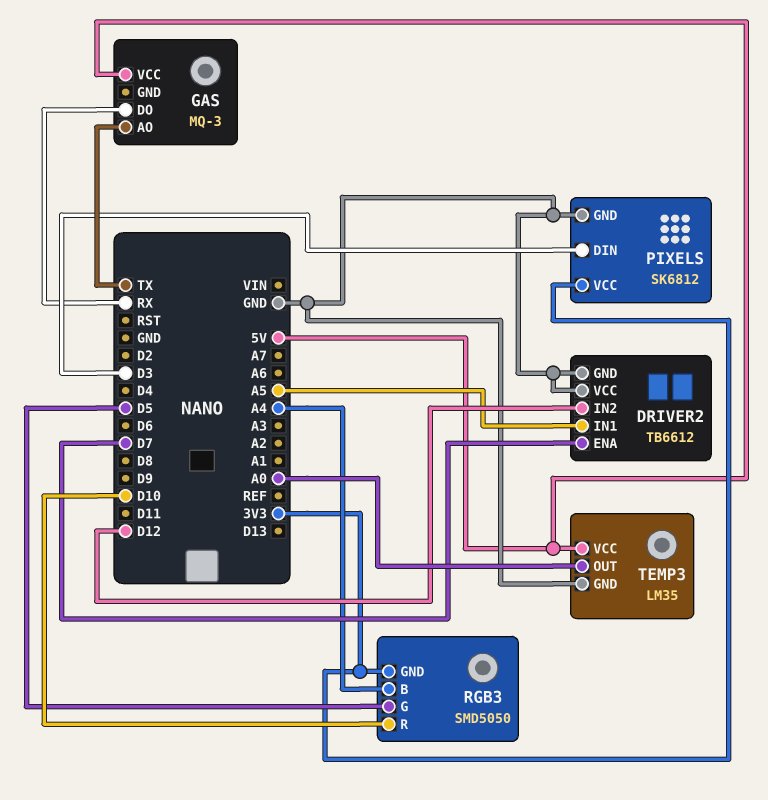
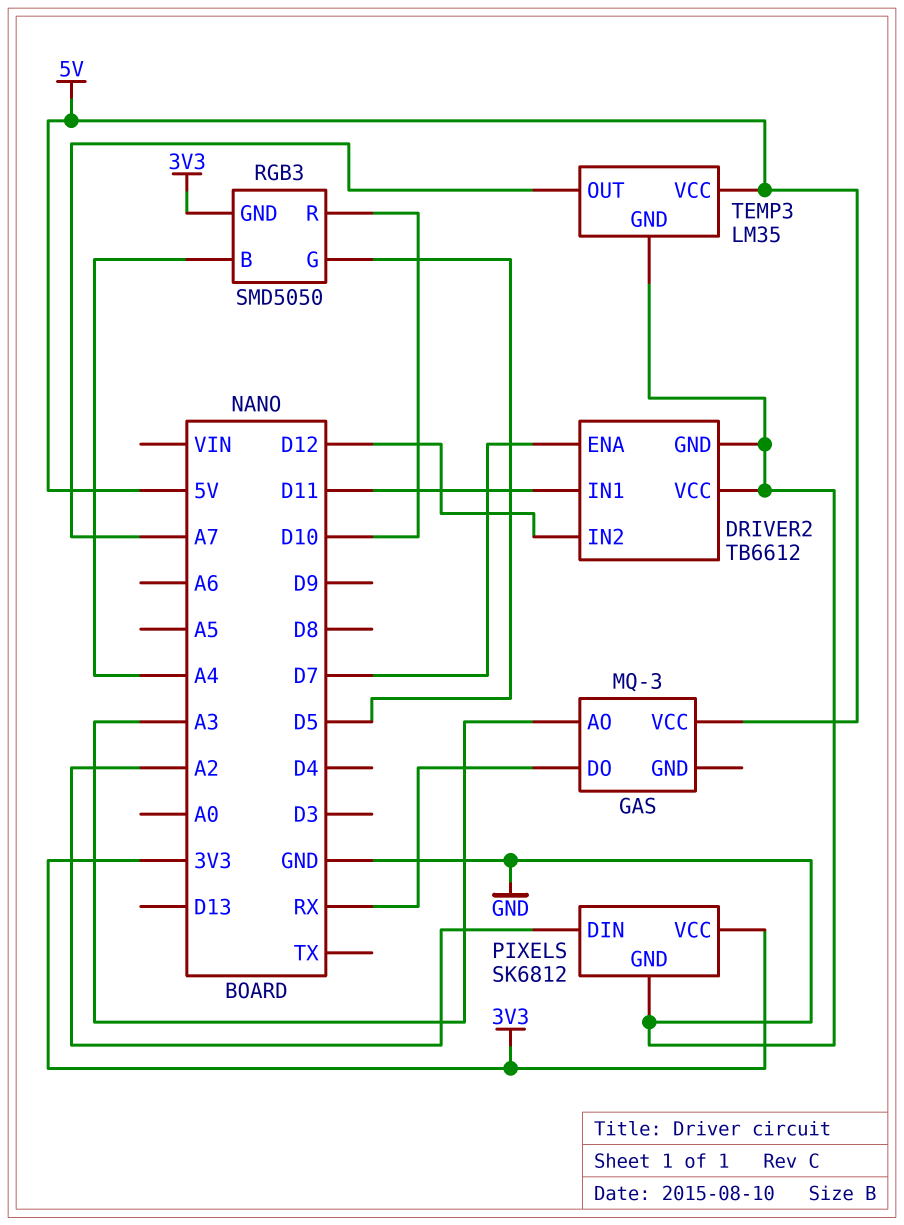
DRIVER2 pin IN1: A5 -> D11
GAS pin AO: TX -> A3
PIXELS pin DIN: D3 -> A2
TEMP3 pin OUT: A0 -> A7

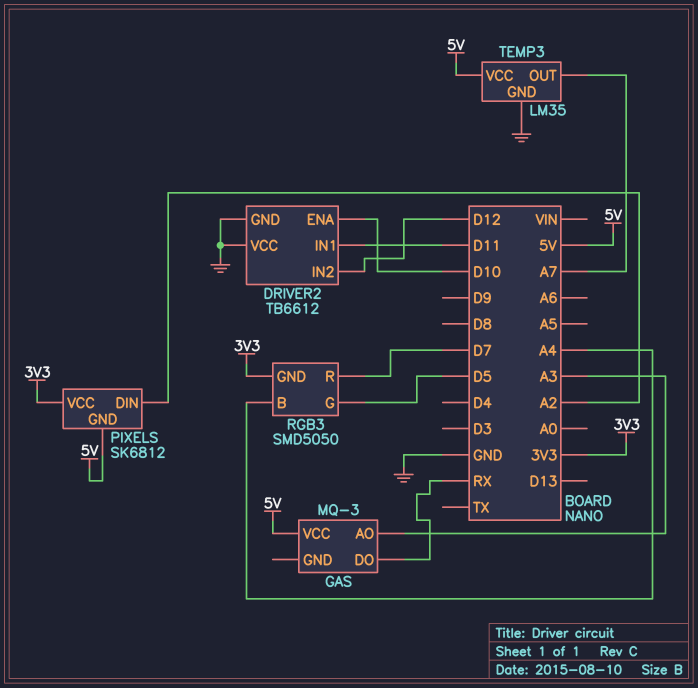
DRIVER2 pin ENA: D7 -> D10
PIXELS pin GND: GND -> 5V
RGB3 pin R: D10 -> D7

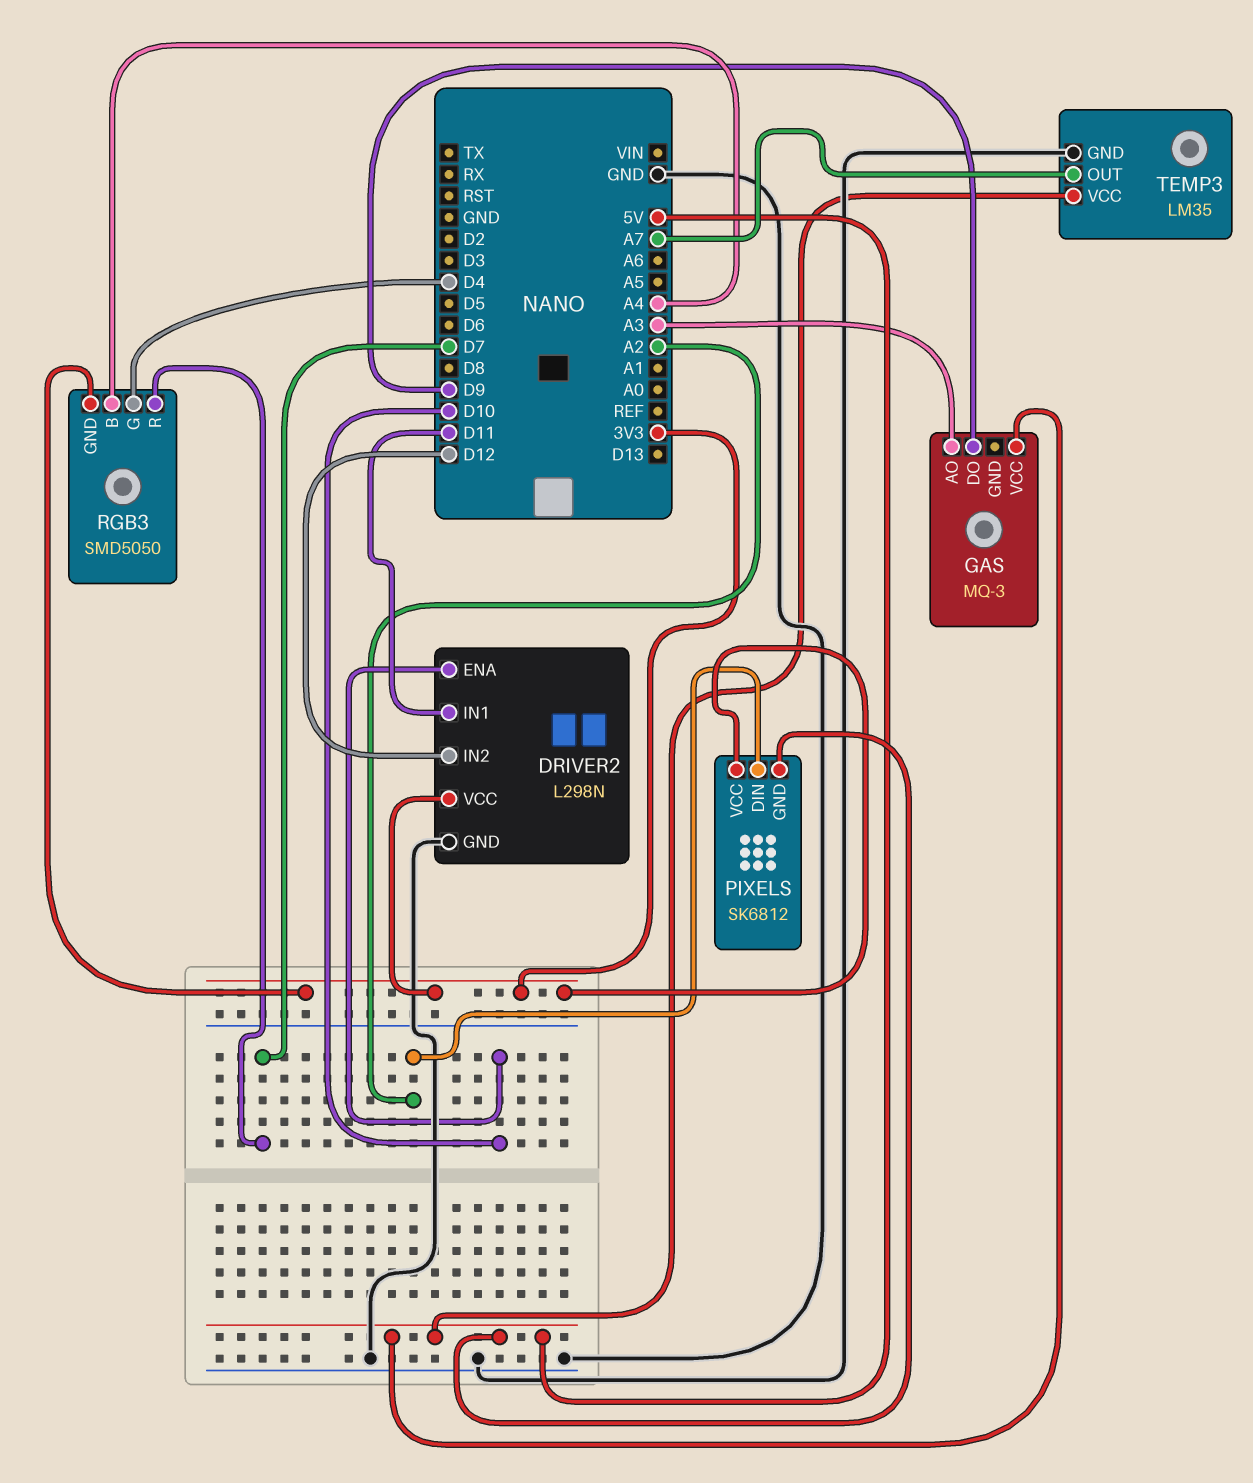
DRIVER2: TB6612 -> L298N
DRIVER2 pin VCC: GND -> 3V3
GAS pin DO: RX -> D9
RGB3 pin G: D5 -> D4

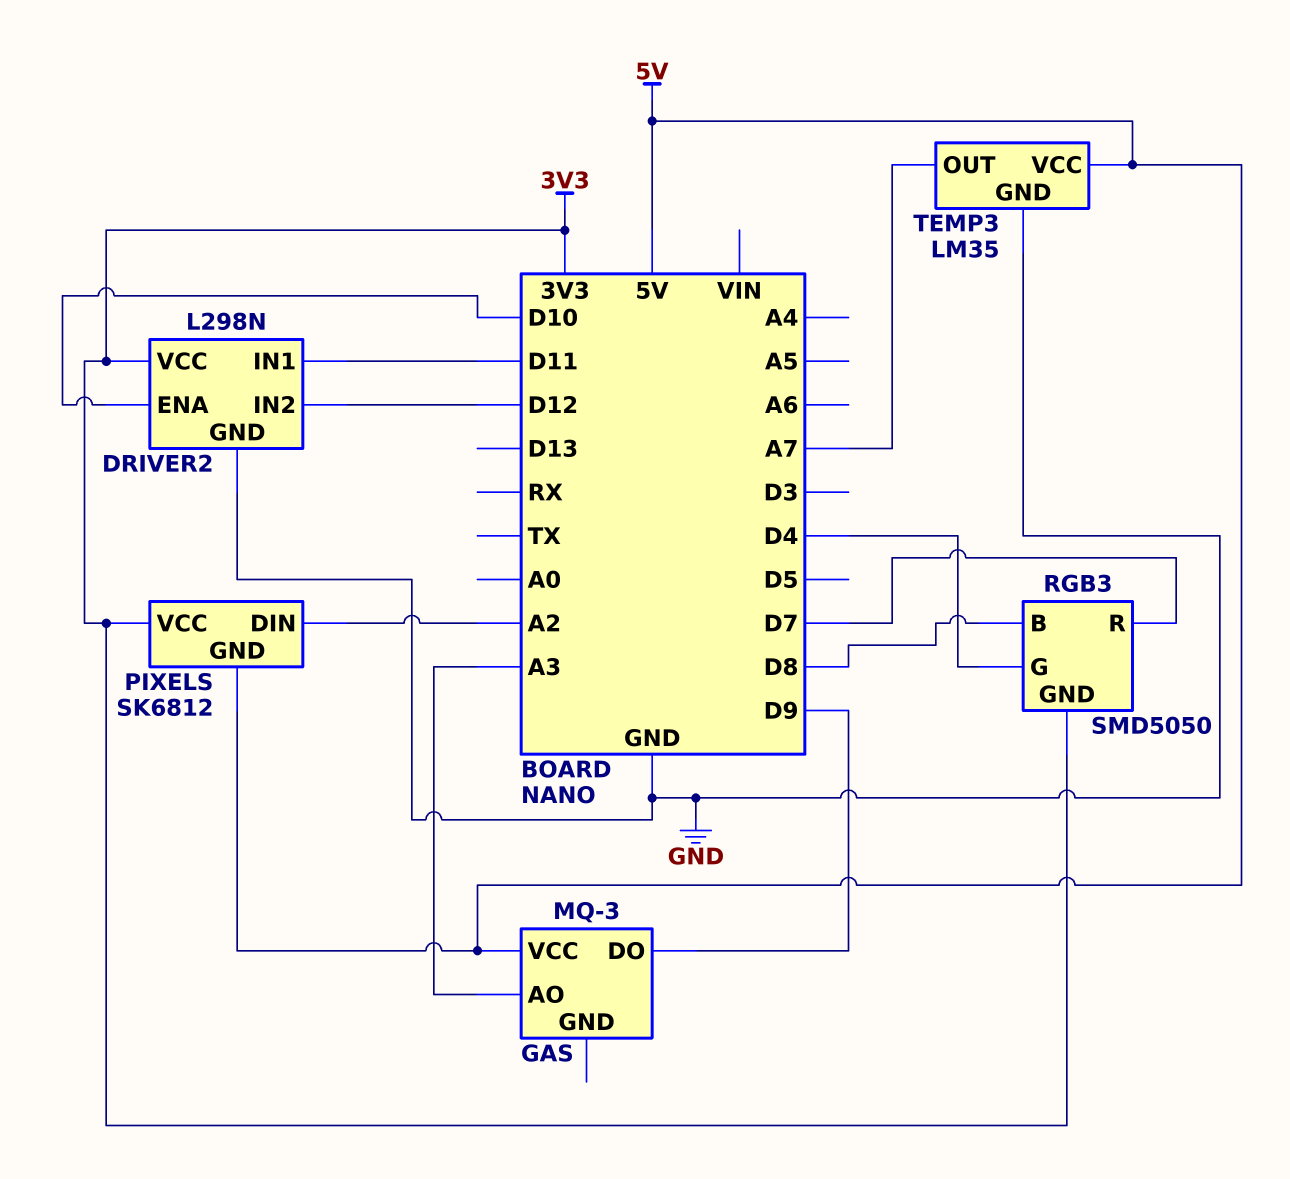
RGB3 pin B: A4 -> D8

